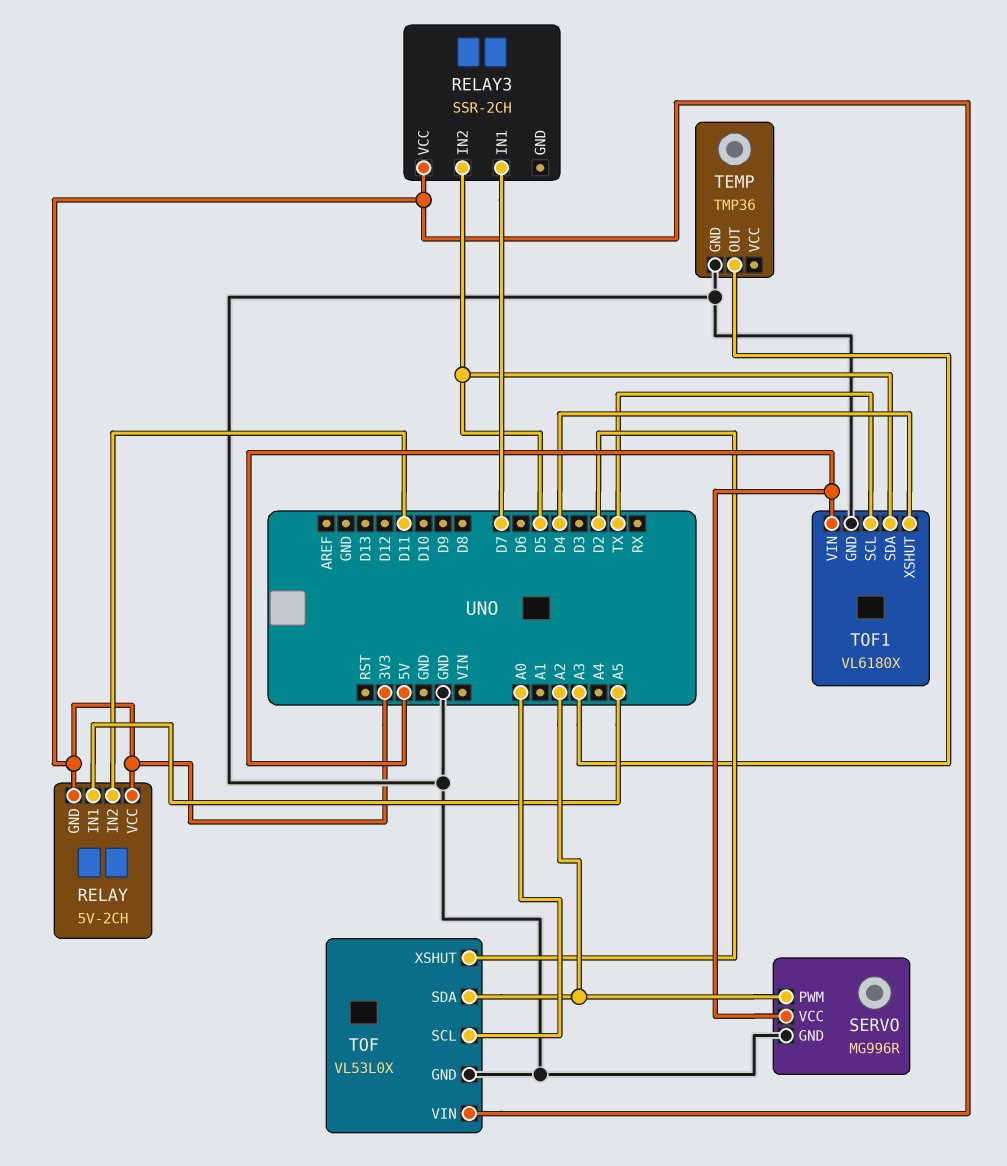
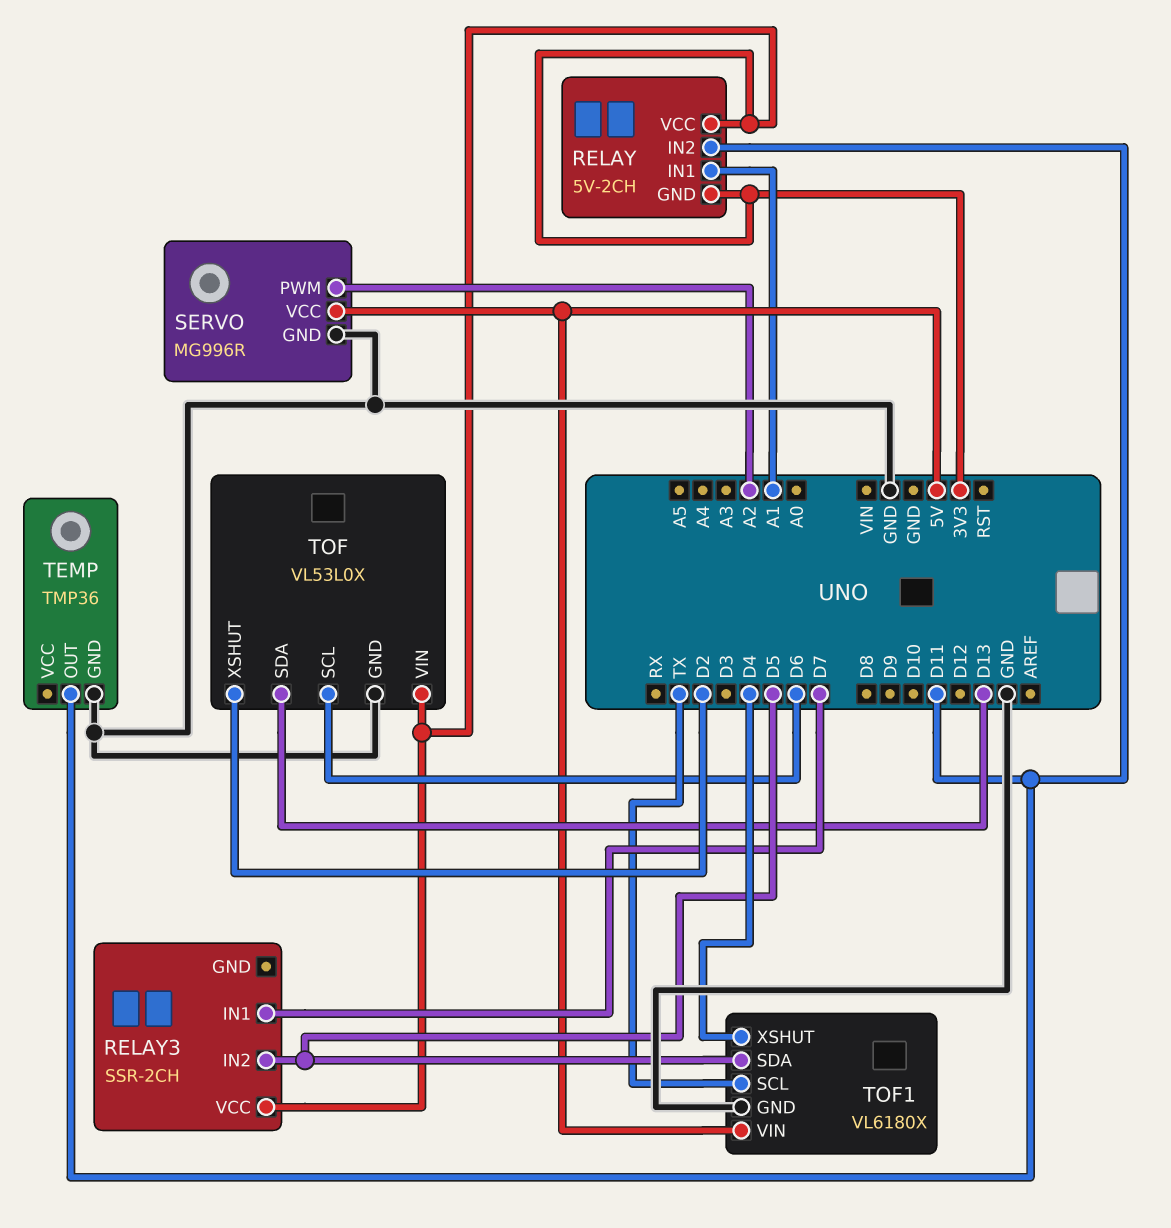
RELAY pin IN1: A5 -> A1
TEMP pin OUT: A3 -> D11
TOF pin SCL: A0 -> D6
TOF pin SDA: A2 -> D13

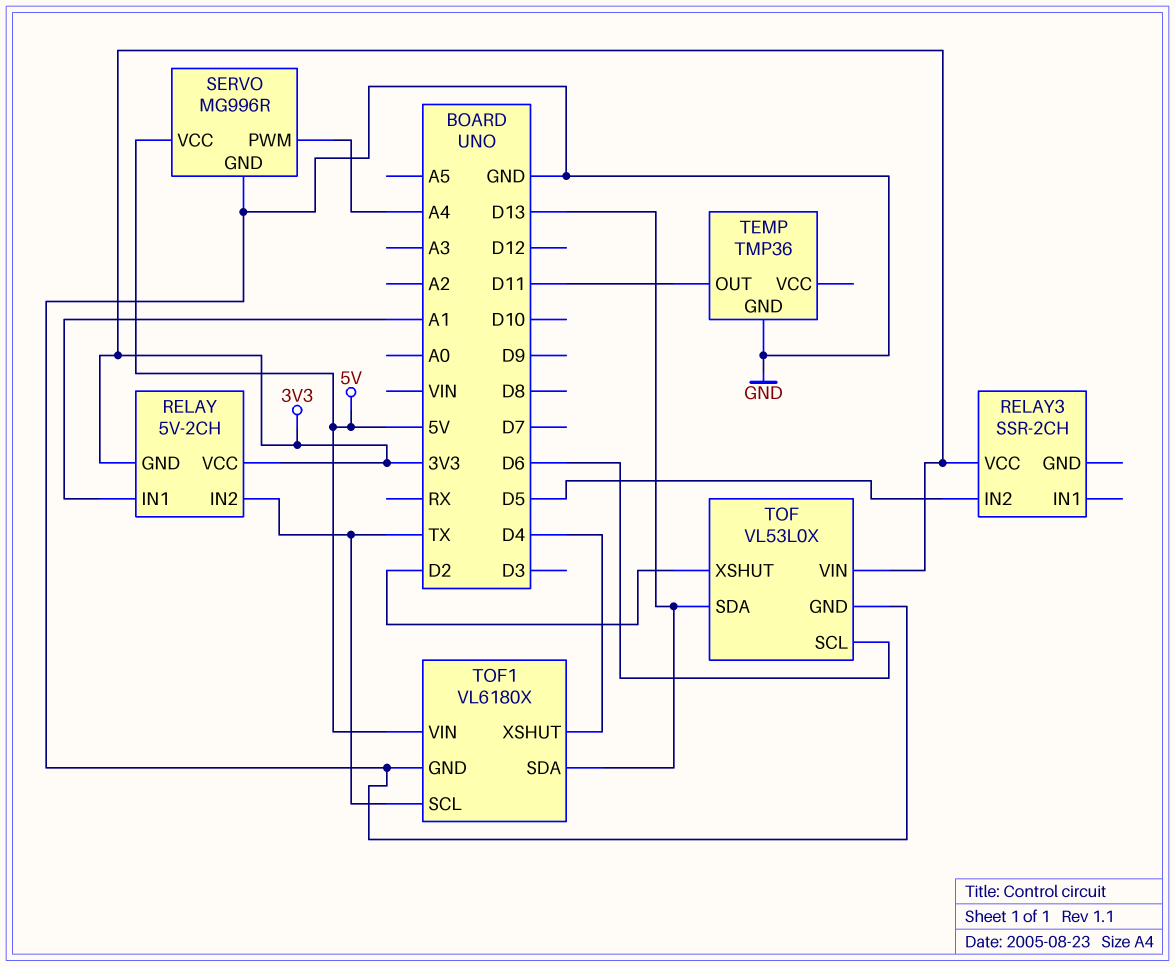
RELAY pin IN2: D11 -> TX
RELAY3 pin IN1: D7 -> none
SERVO pin PWM: A2 -> A4
TOF1 pin SDA: D5 -> D13

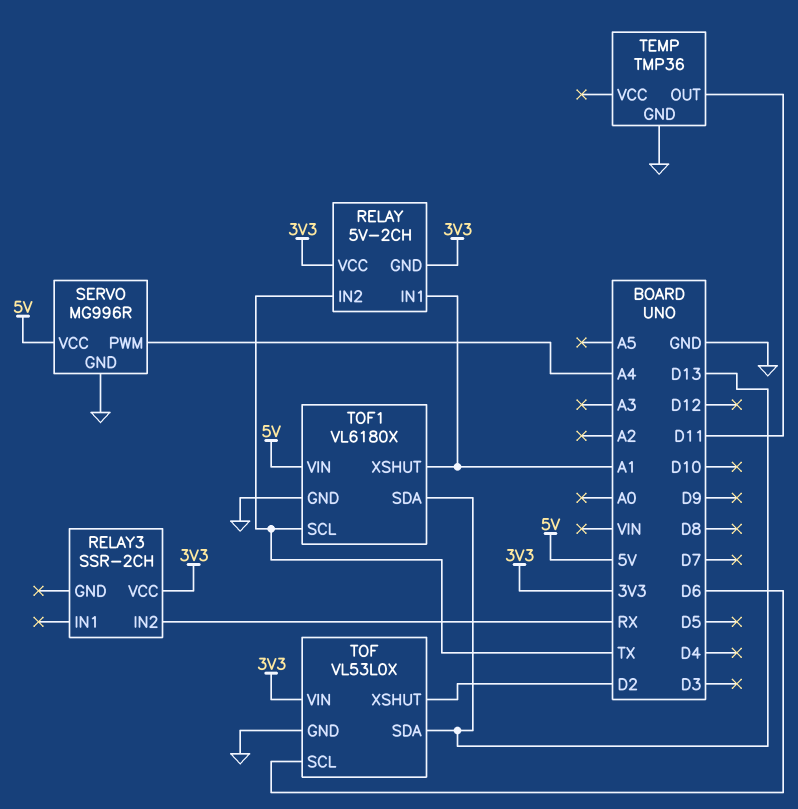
RELAY3 pin IN2: D5 -> RX
TOF1 pin XSHUT: D4 -> A1

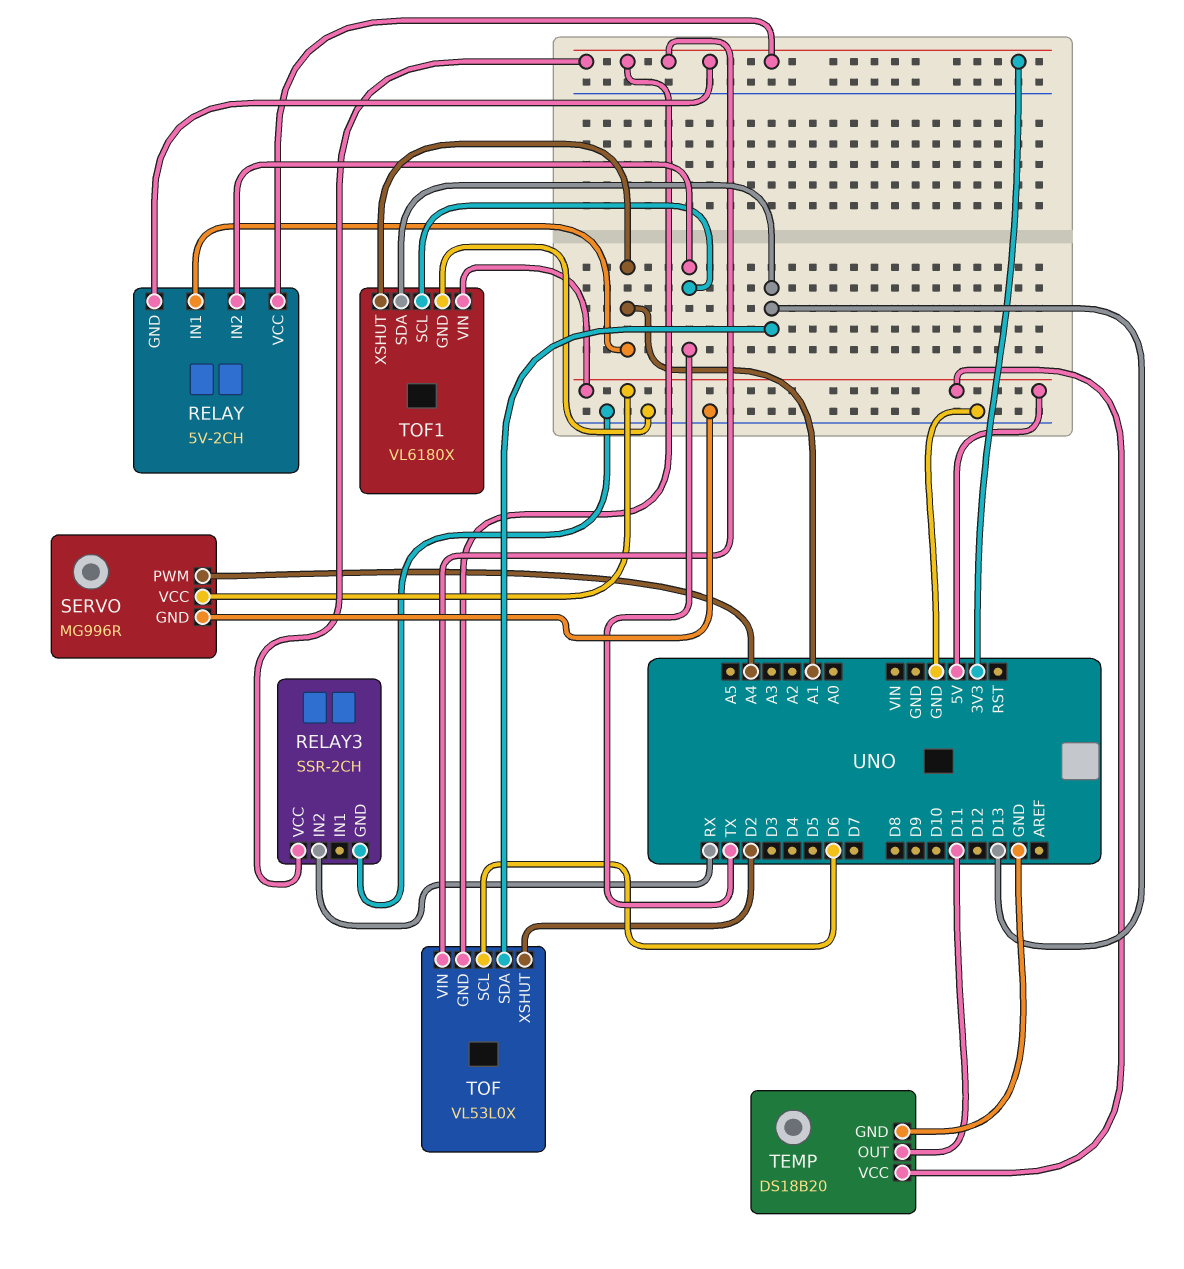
RELAY3 pin GND: none -> GND
TEMP: TMP36 -> DS18B20
TEMP pin VCC: none -> 5V
TOF pin GND: GND -> 3V3

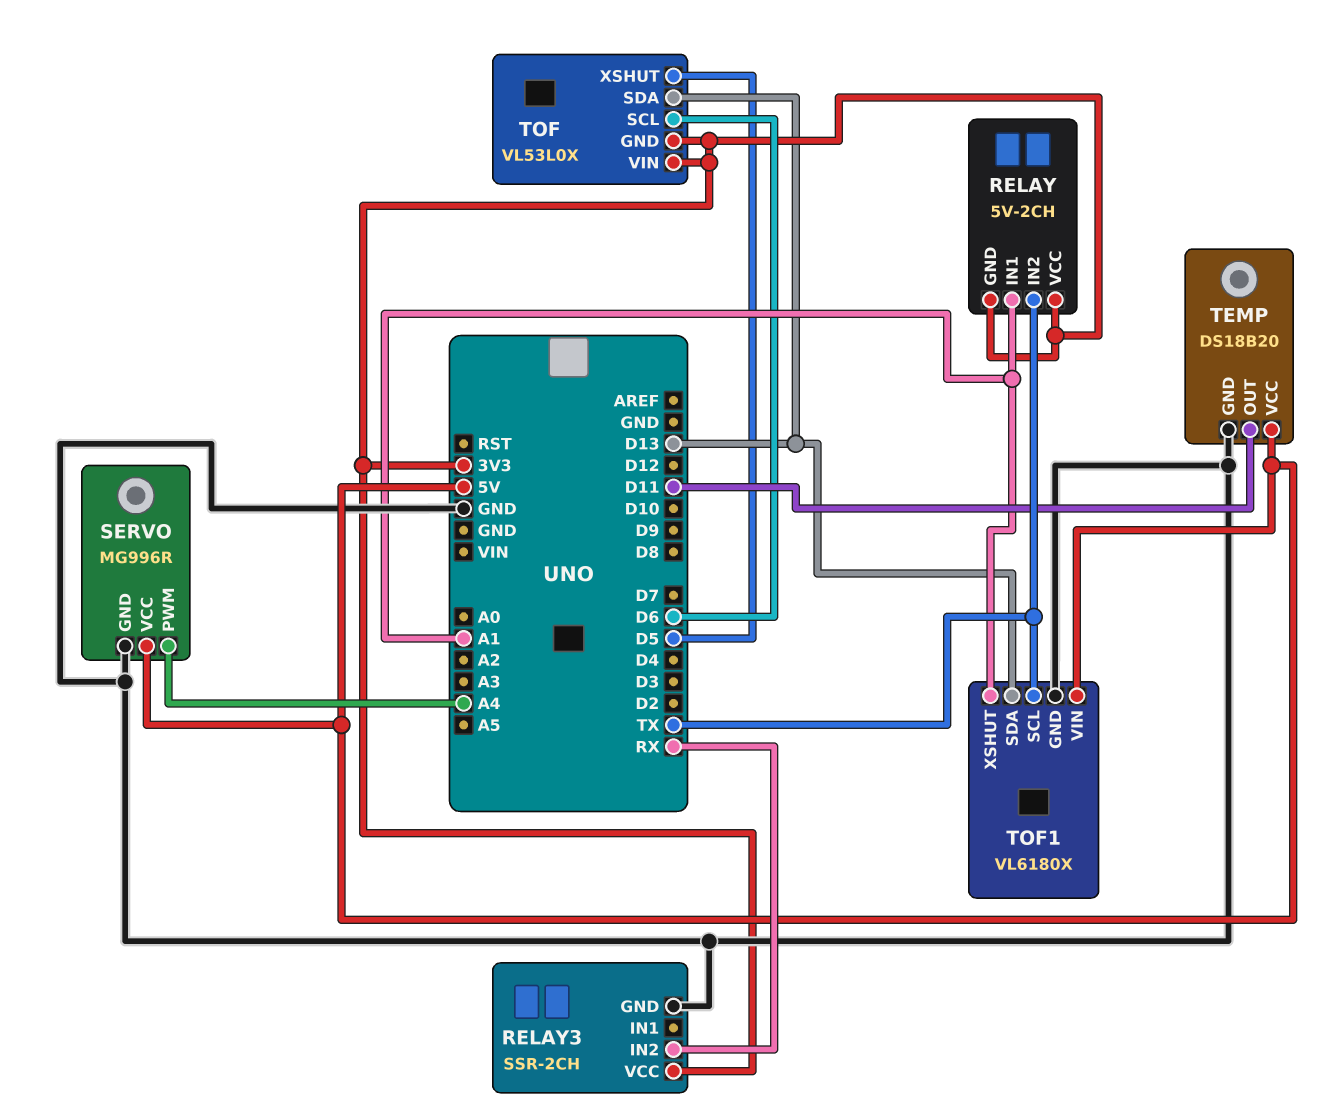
TOF pin XSHUT: D2 -> D5

